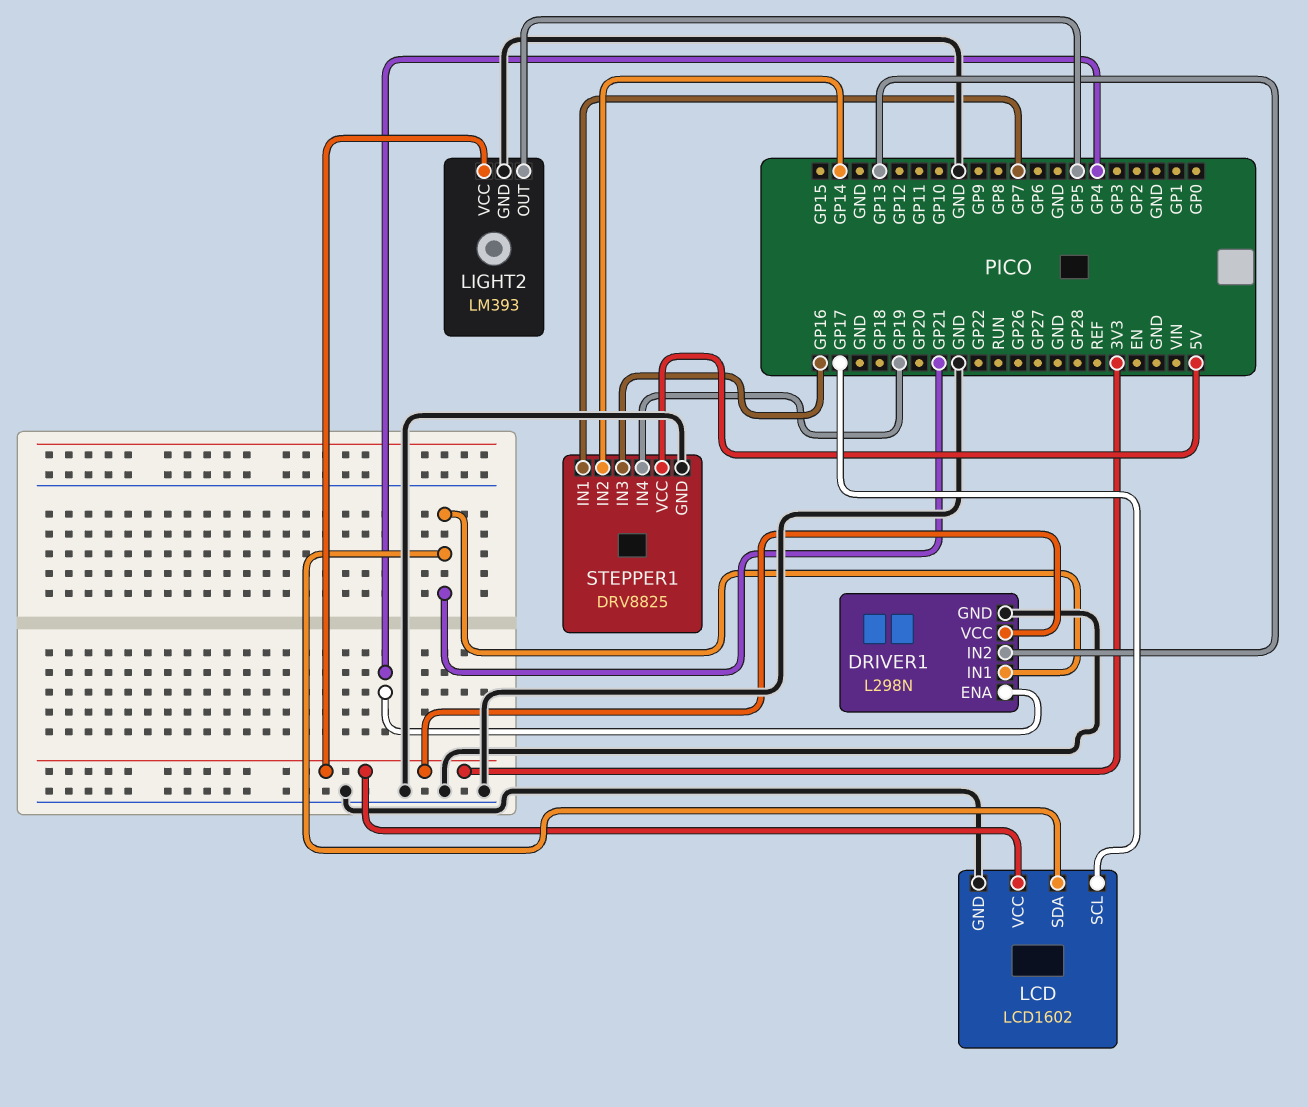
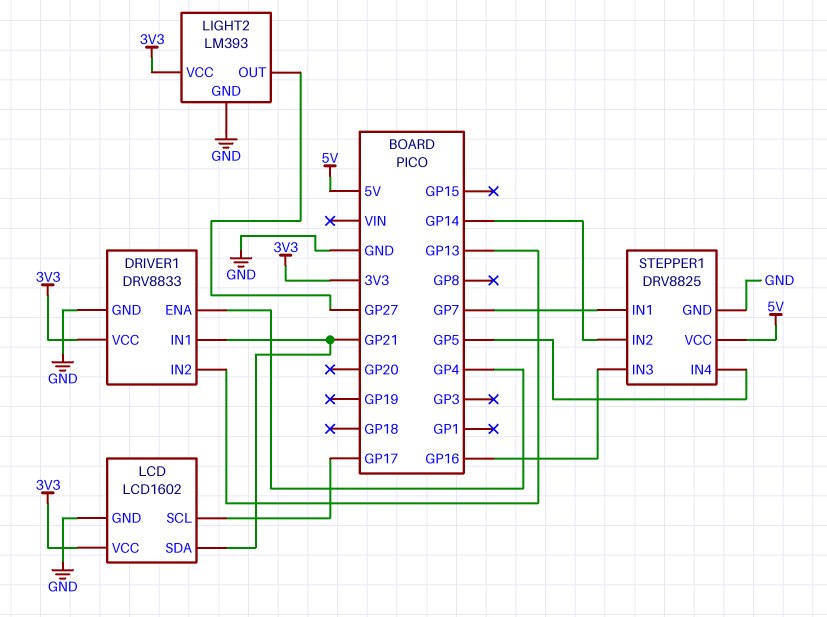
DRIVER1: L298N -> DRV8833
LIGHT2 pin OUT: GP5 -> GP27
STEPPER1 pin IN4: GP19 -> GP5

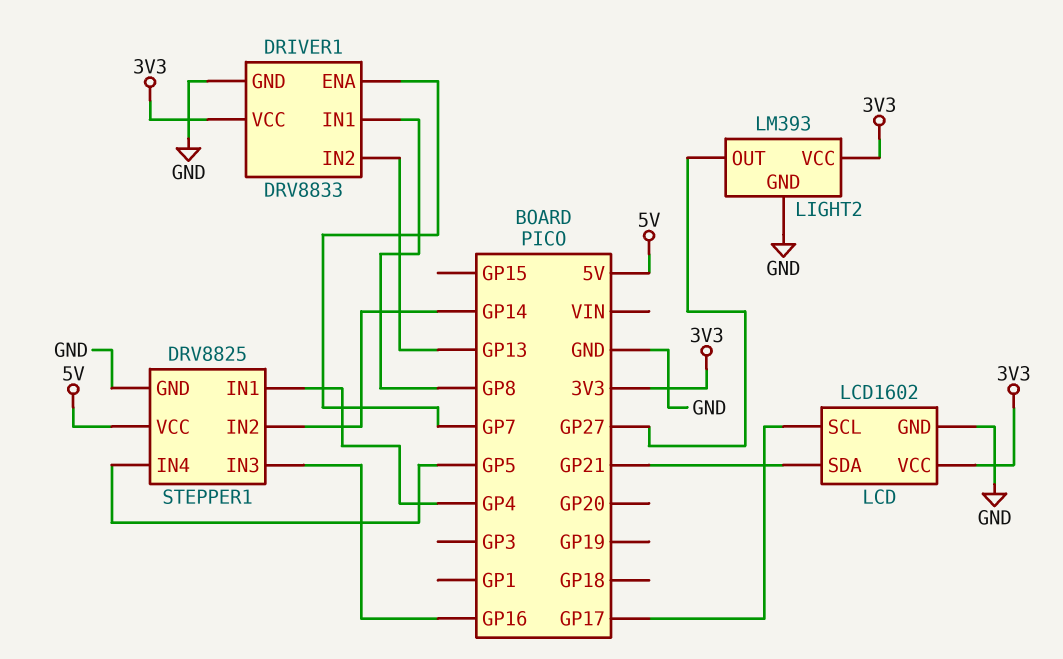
DRIVER1 pin ENA: GP4 -> GP7
DRIVER1 pin IN1: GP21 -> GP8
STEPPER1 pin IN1: GP7 -> GP4

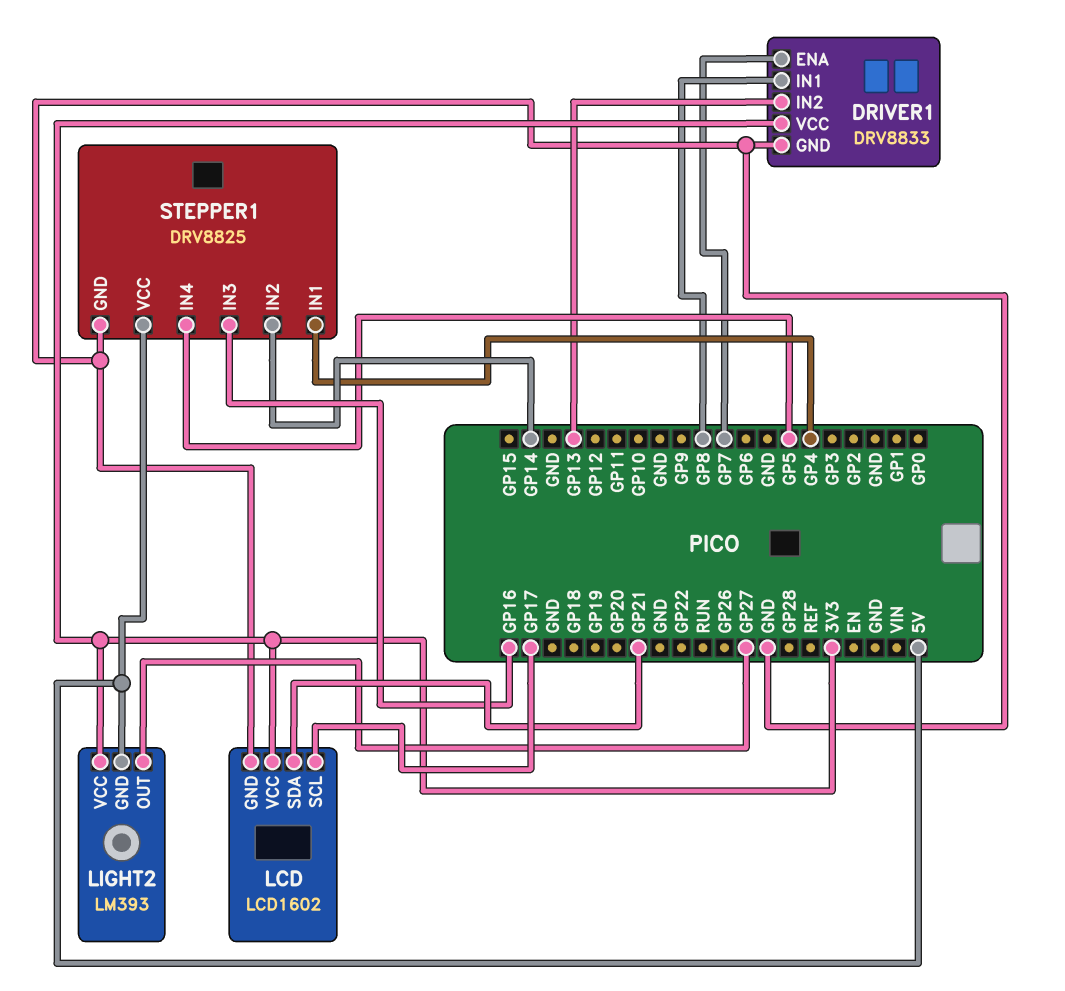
LIGHT2 pin GND: GND -> 5V

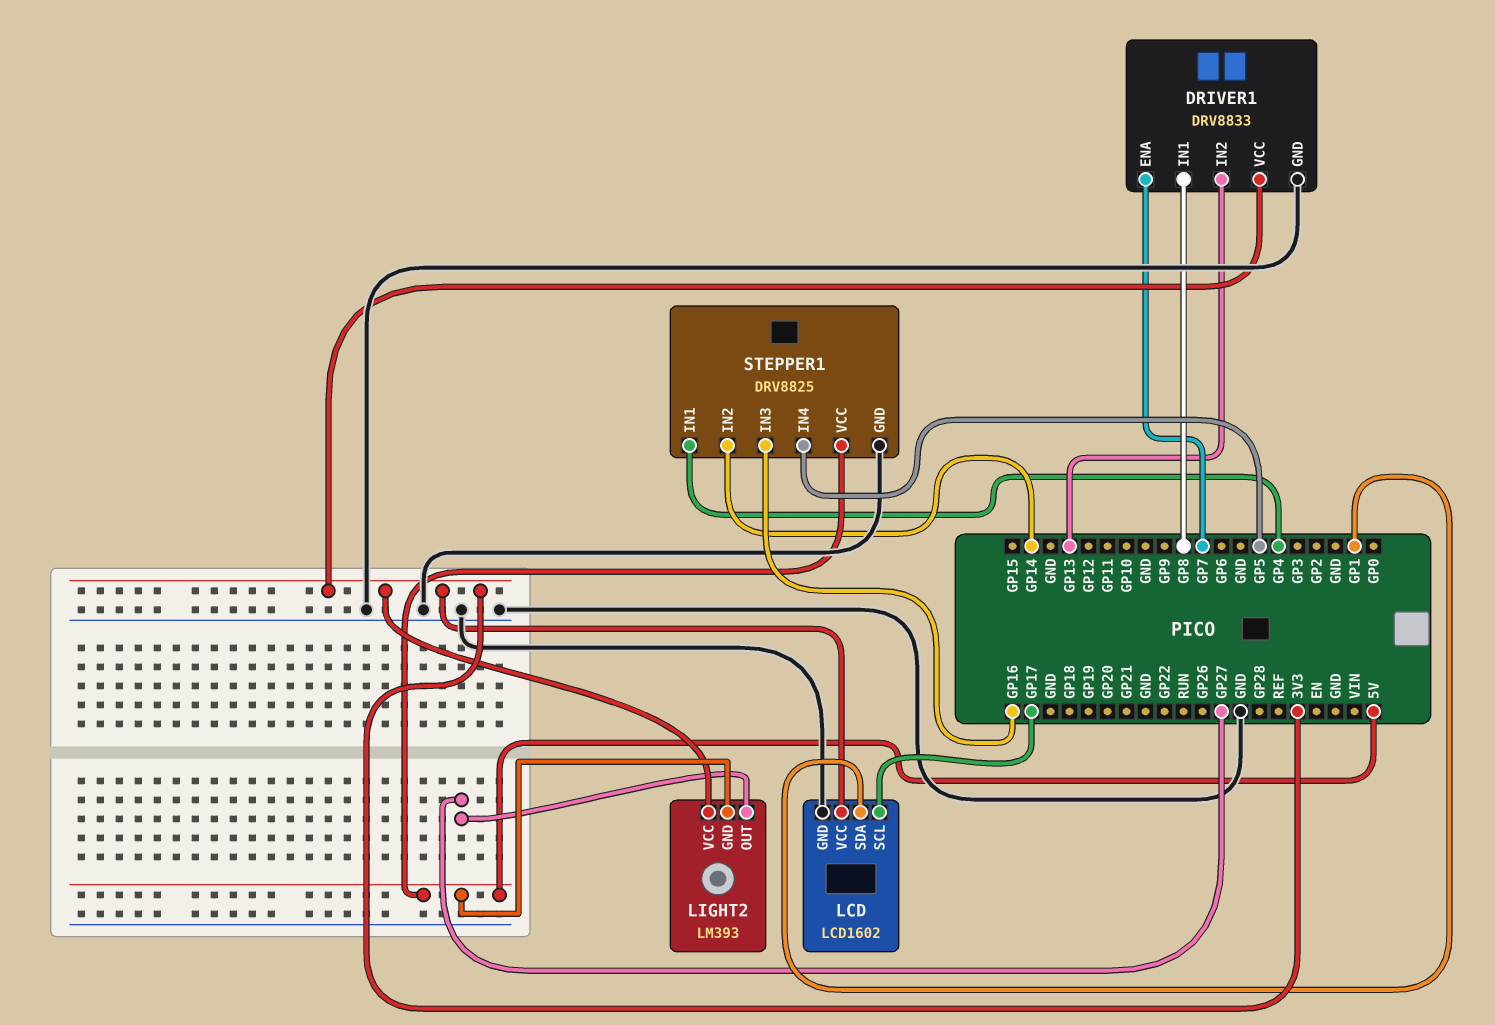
LCD pin SDA: GP21 -> GP1

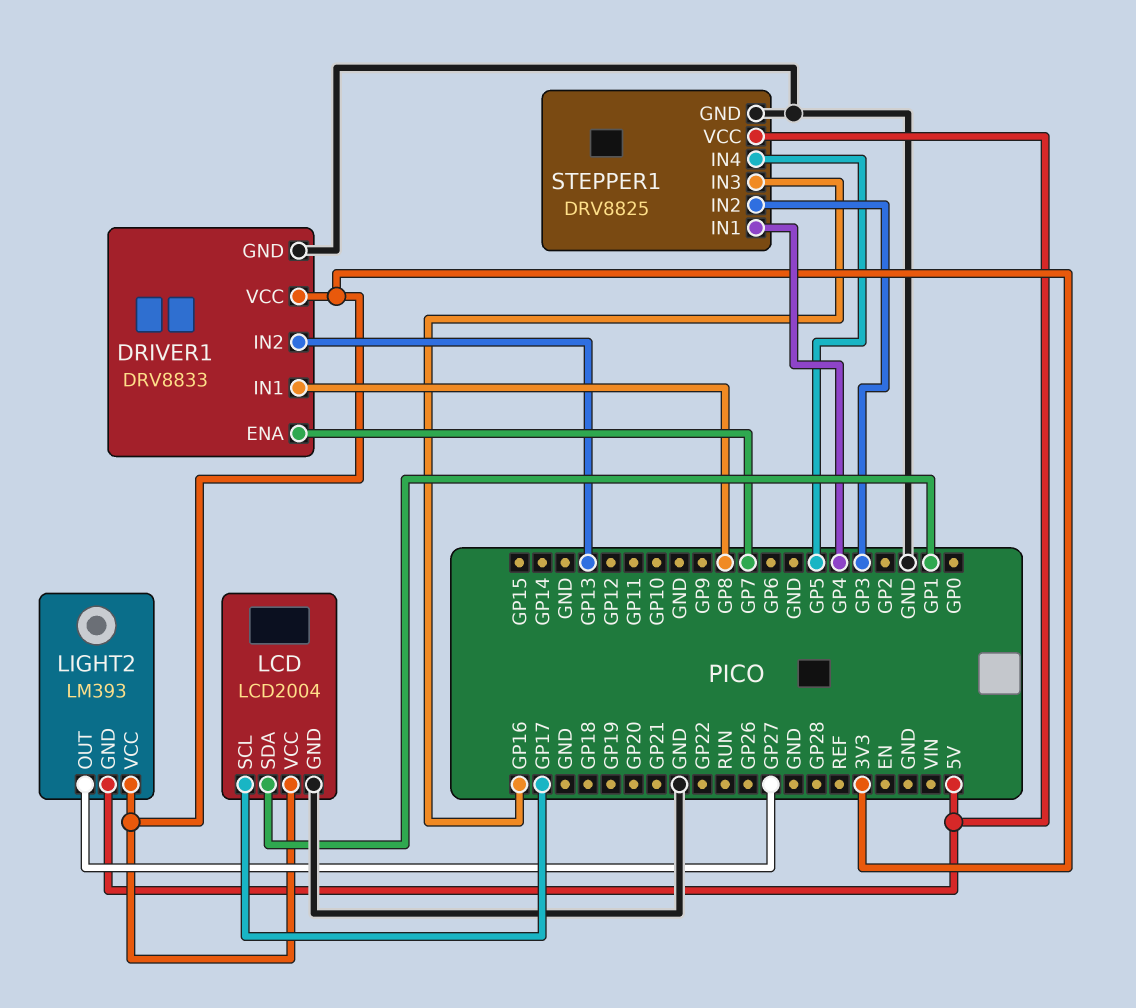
LCD: LCD1602 -> LCD2004
STEPPER1 pin IN2: GP14 -> GP3

